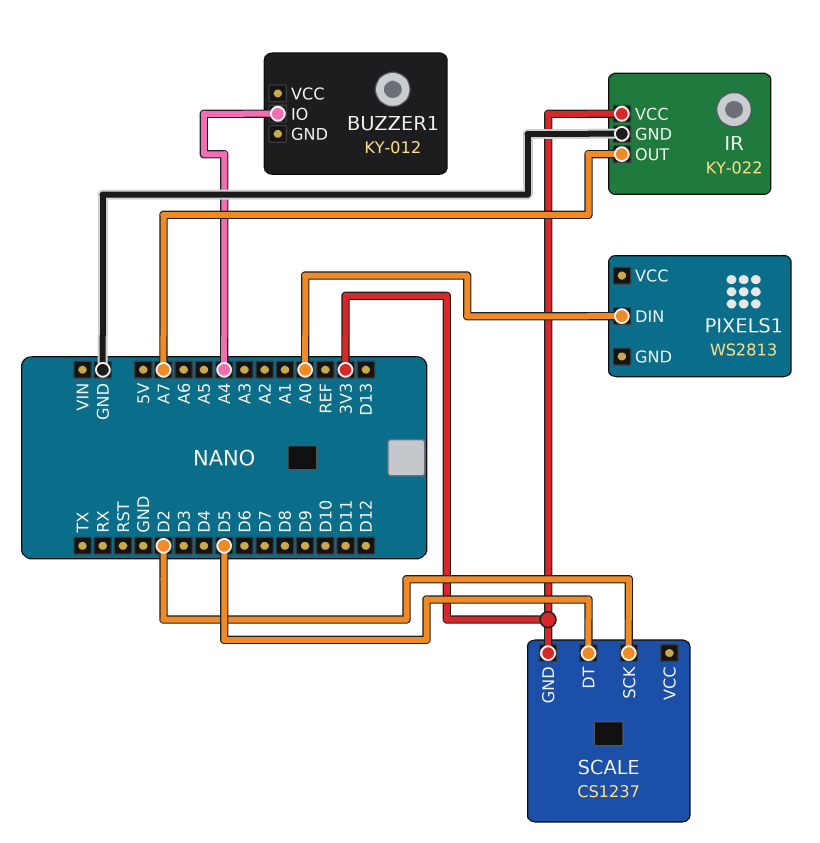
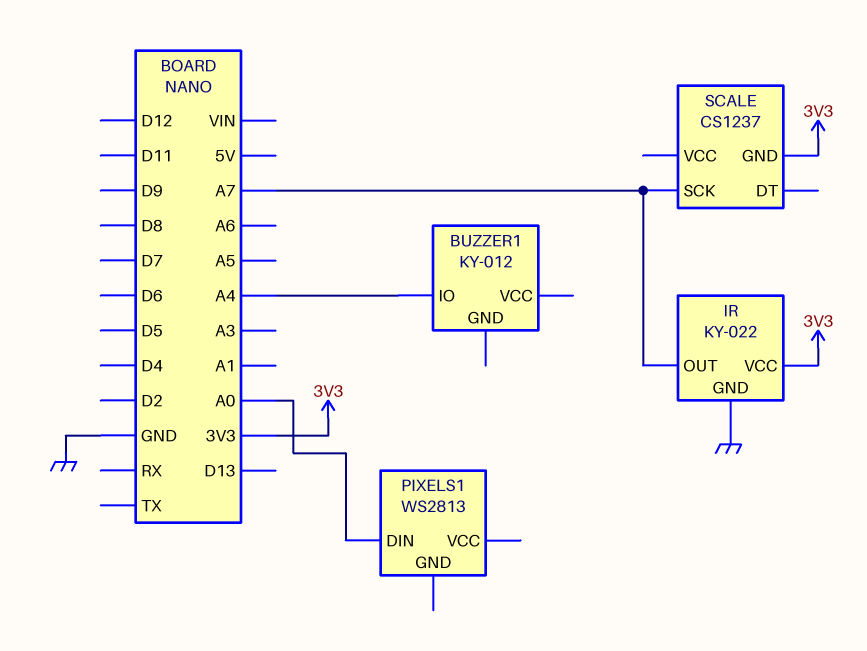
SCALE pin DT: D5 -> none
SCALE pin SCK: D2 -> A7

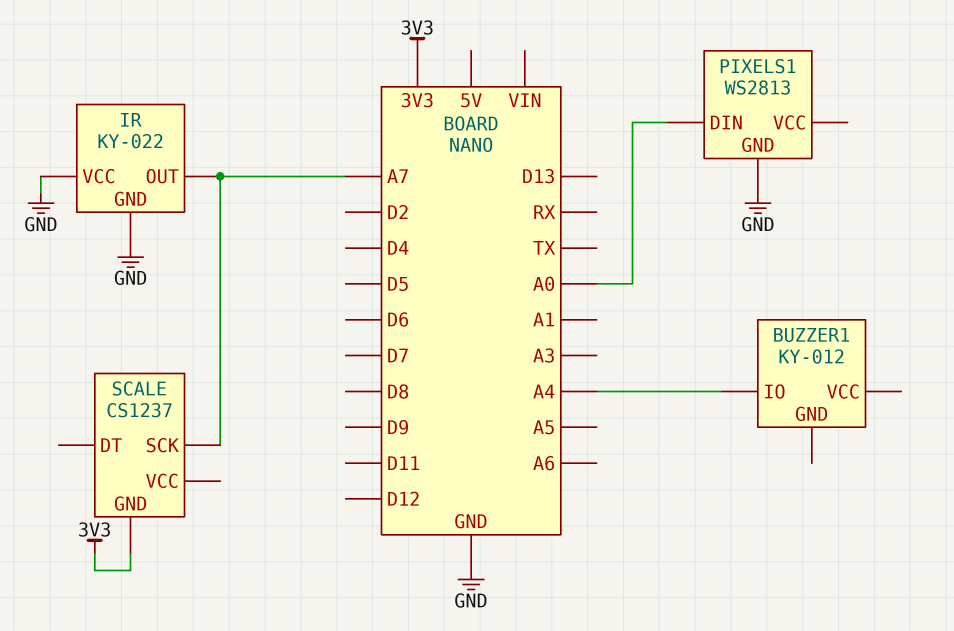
IR pin VCC: 3V3 -> GND
PIXELS1 pin GND: none -> GND

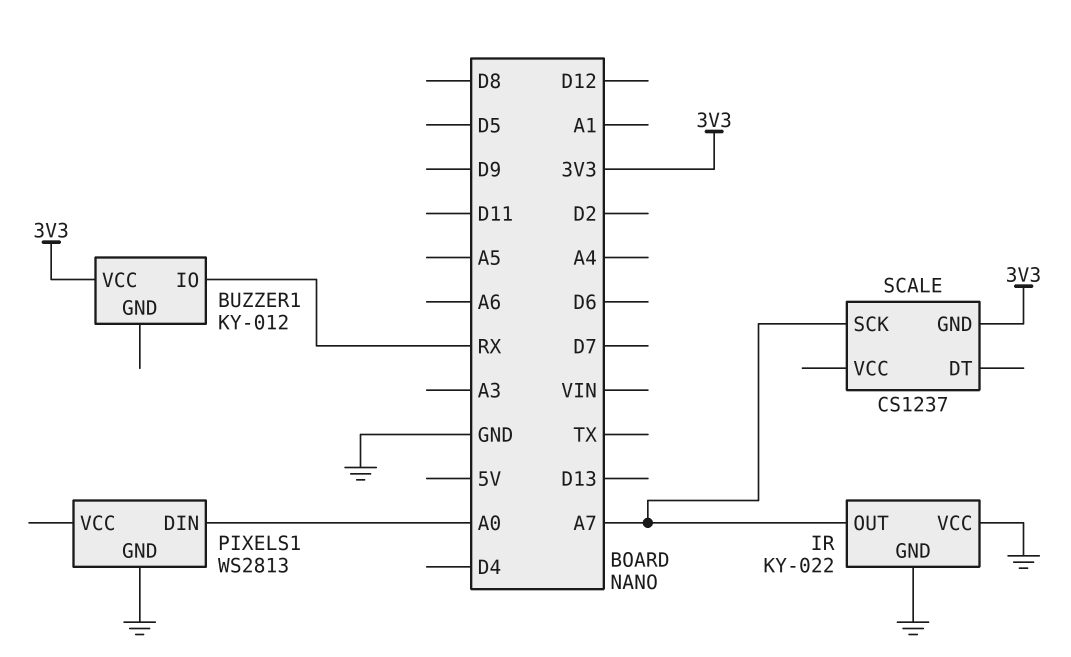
BUZZER1 pin IO: A4 -> RX
BUZZER1 pin VCC: none -> 3V3

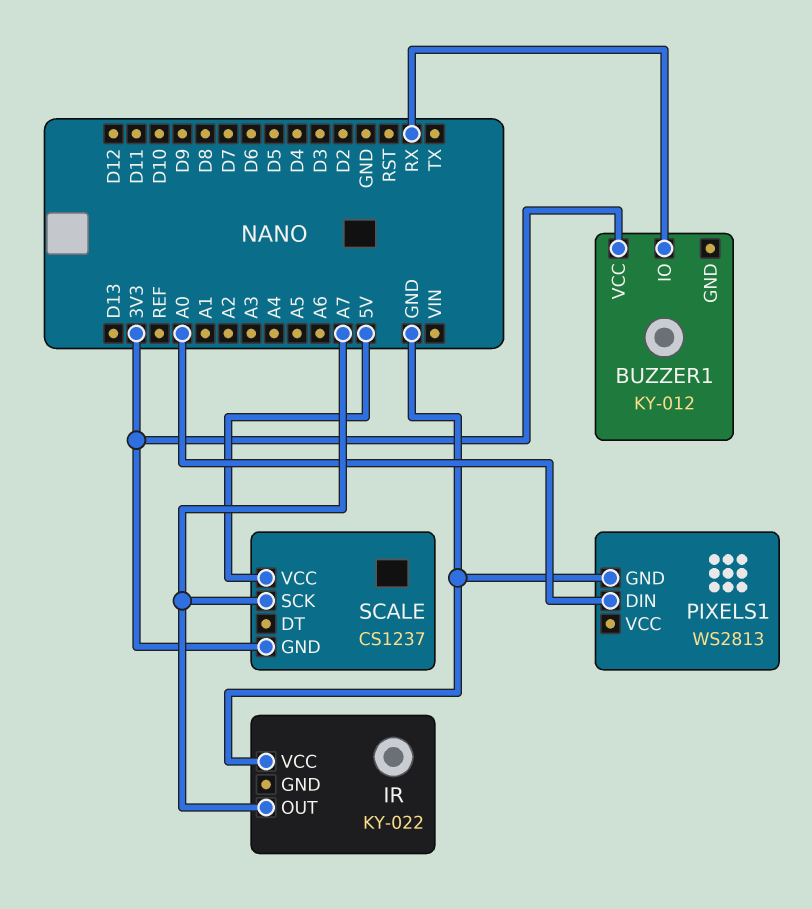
IR pin GND: GND -> none
SCALE pin VCC: none -> 5V

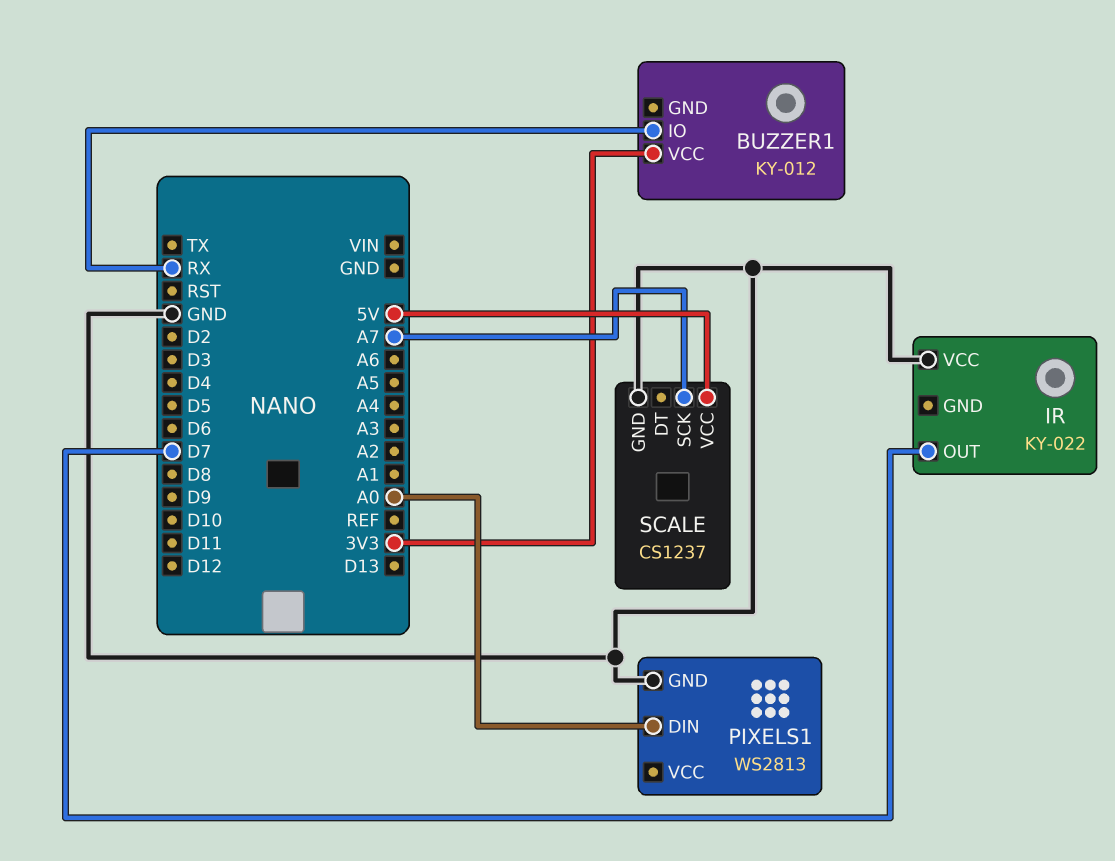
IR pin OUT: A7 -> D7
SCALE pin GND: 3V3 -> GND

